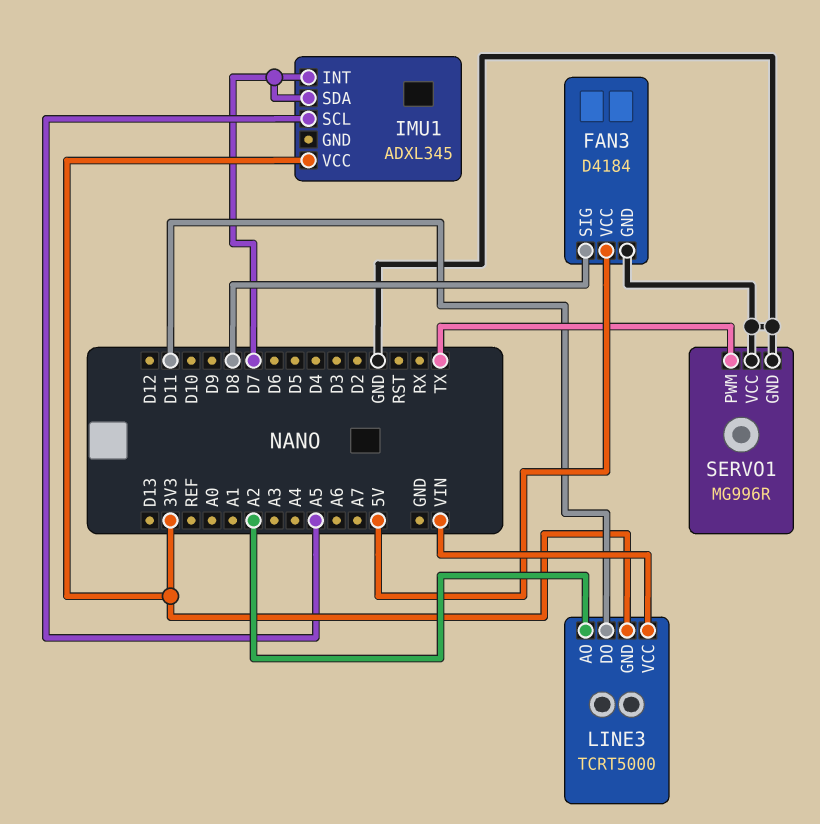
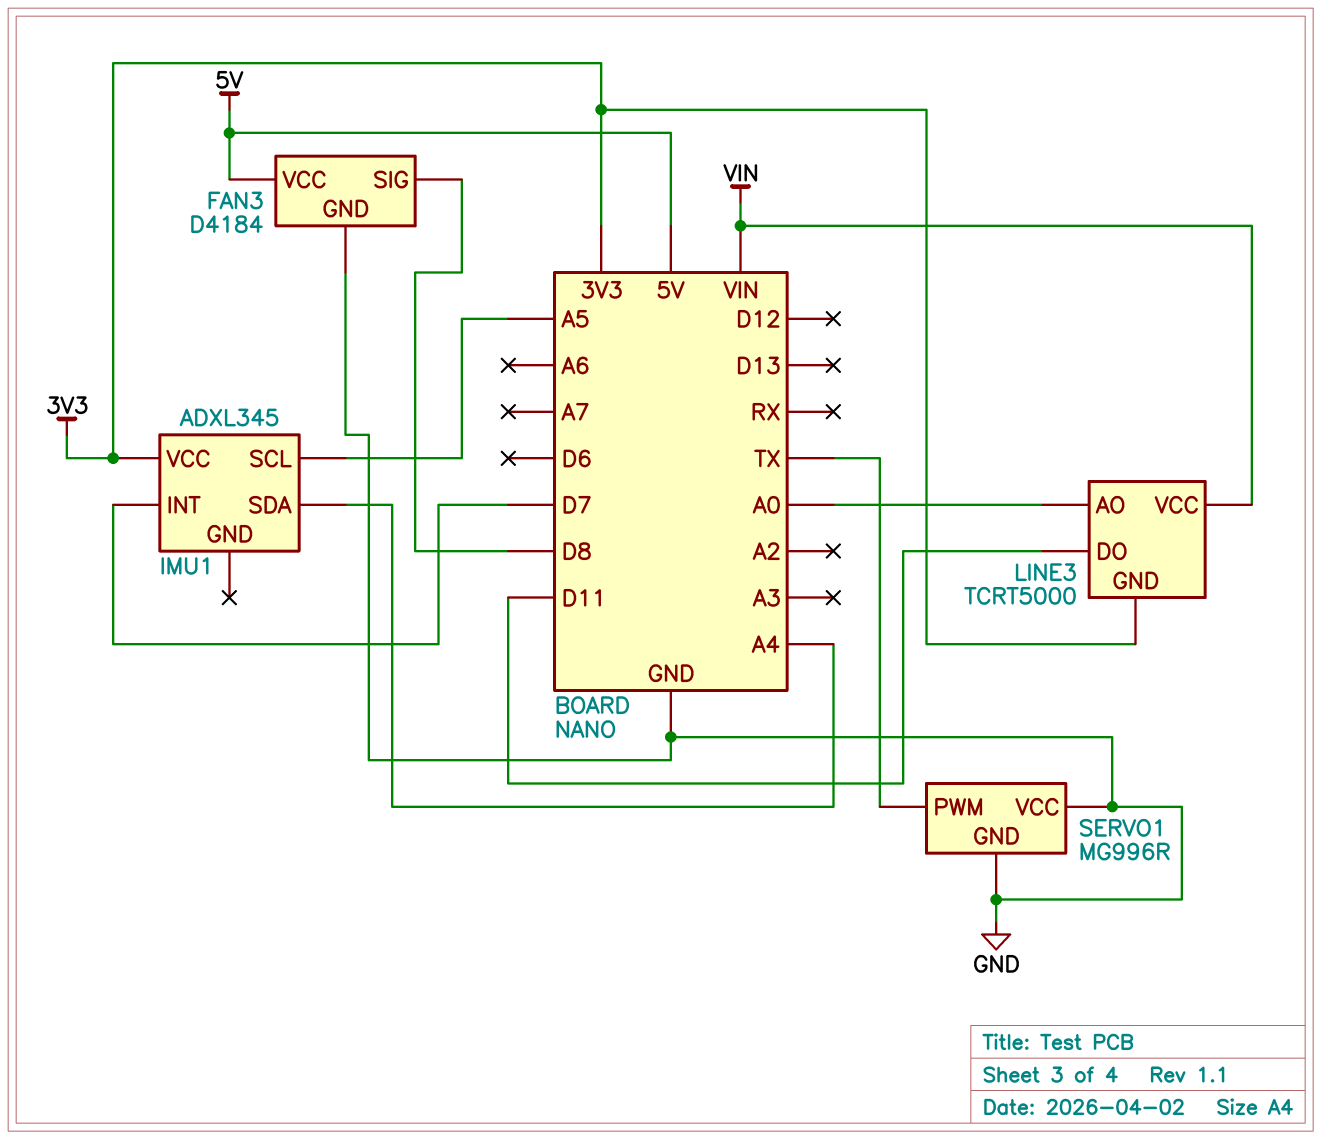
IMU1 pin SDA: D7 -> A4
LINE3 pin AO: A2 -> A0

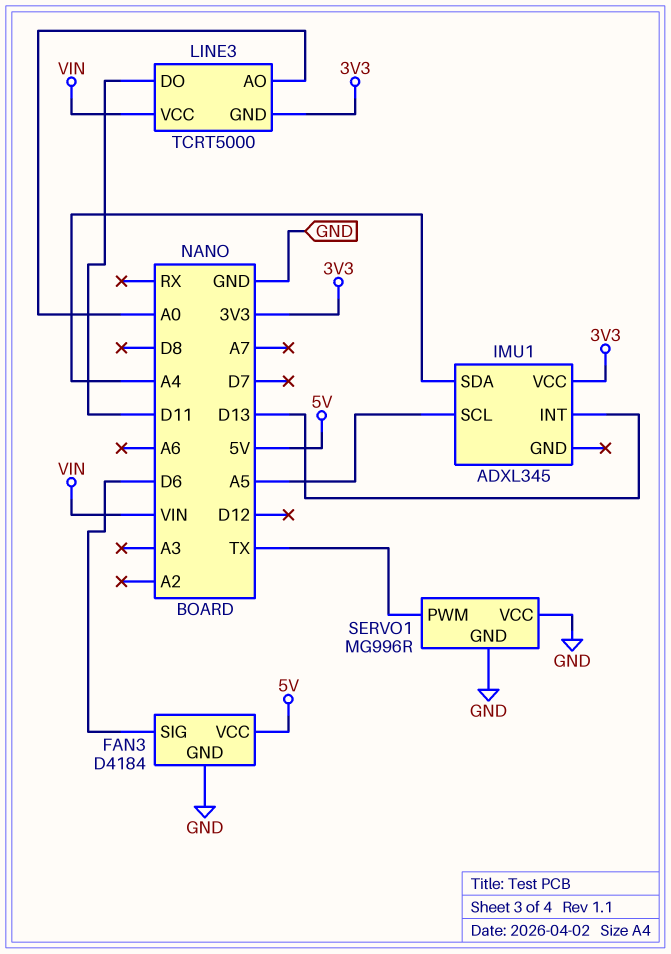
FAN3 pin SIG: D8 -> D6
IMU1 pin INT: D7 -> D13

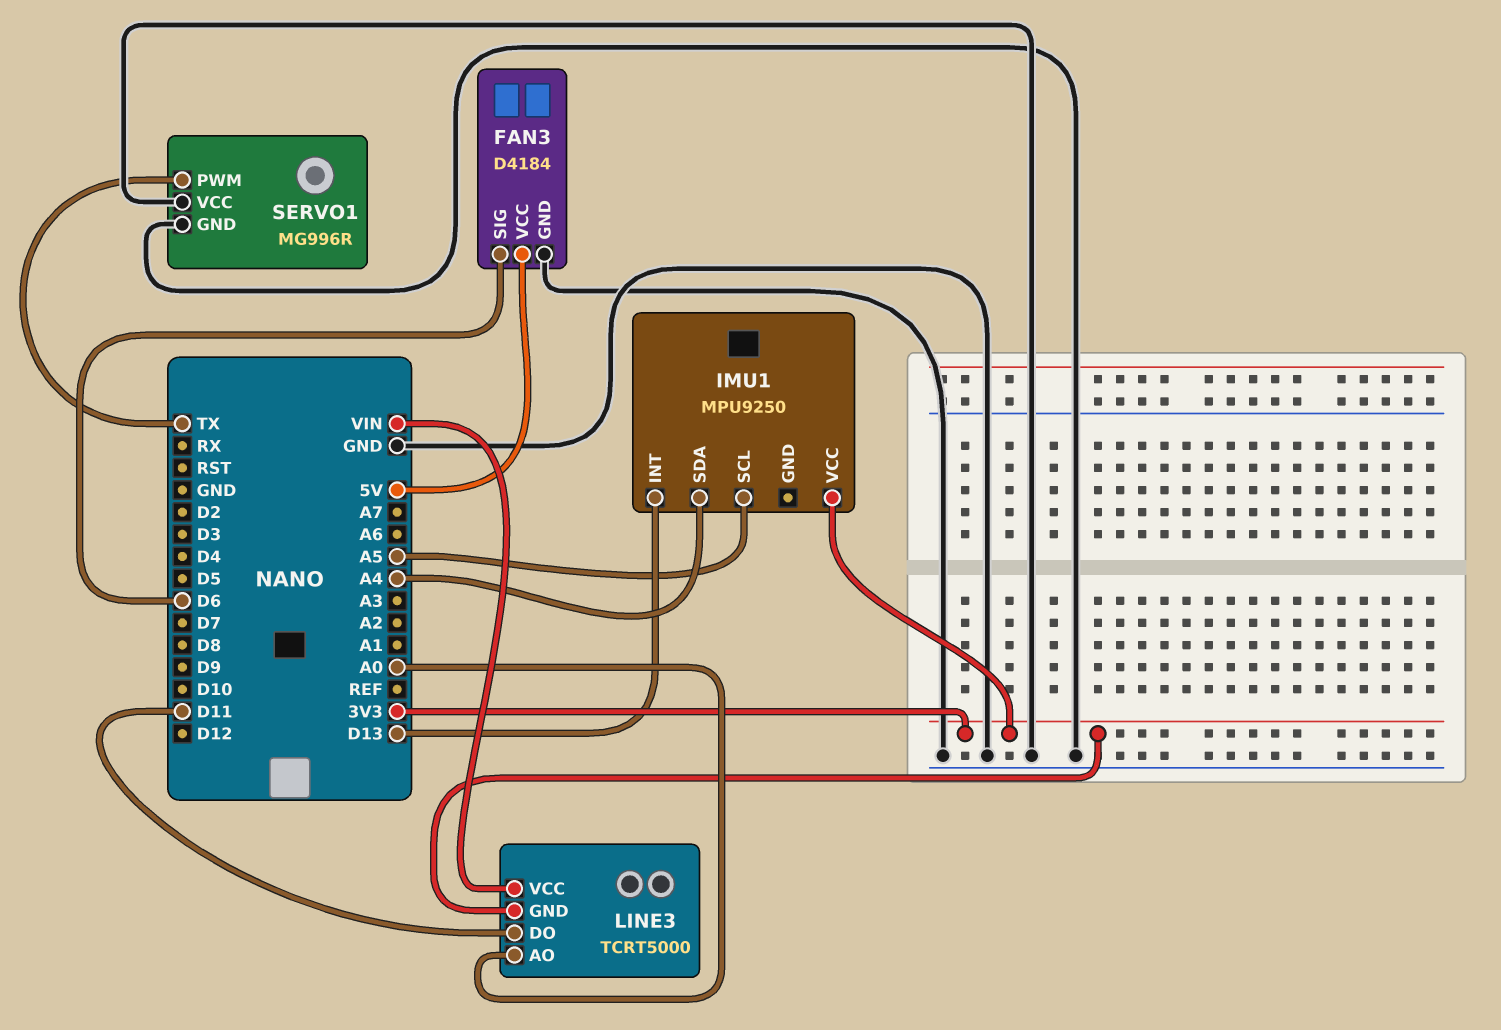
IMU1: ADXL345 -> MPU9250

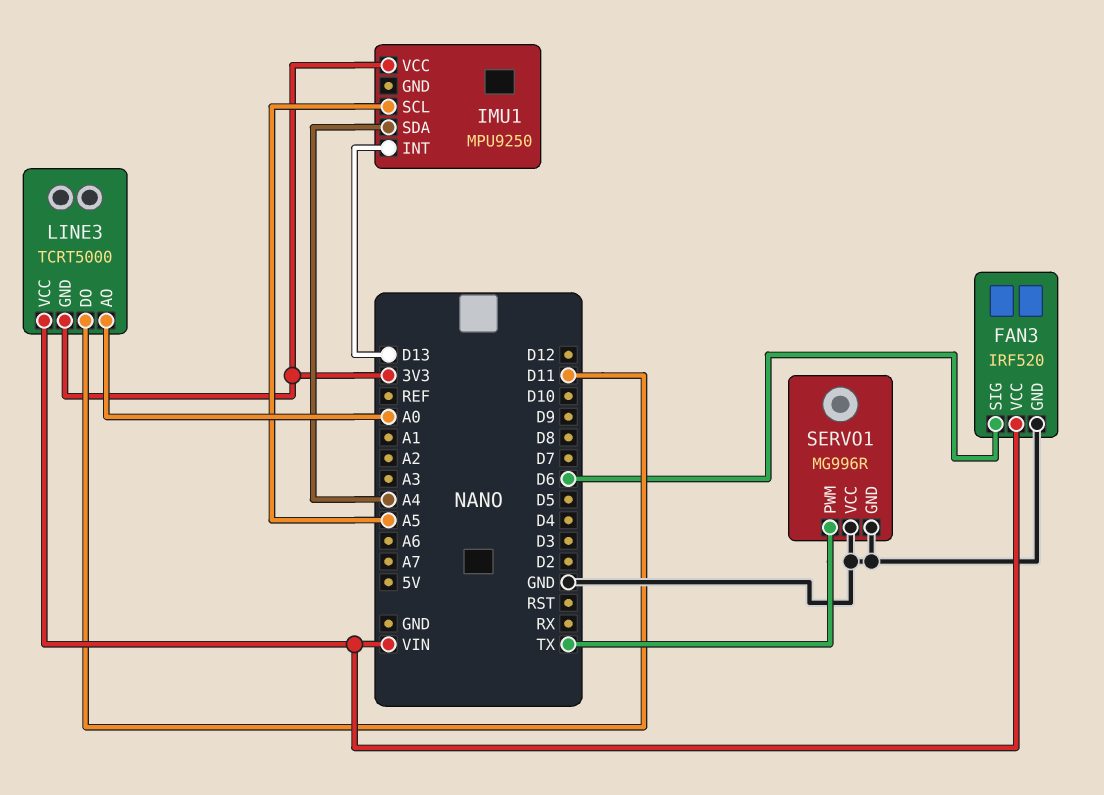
FAN3: D4184 -> IRF520
FAN3 pin VCC: 5V -> VIN

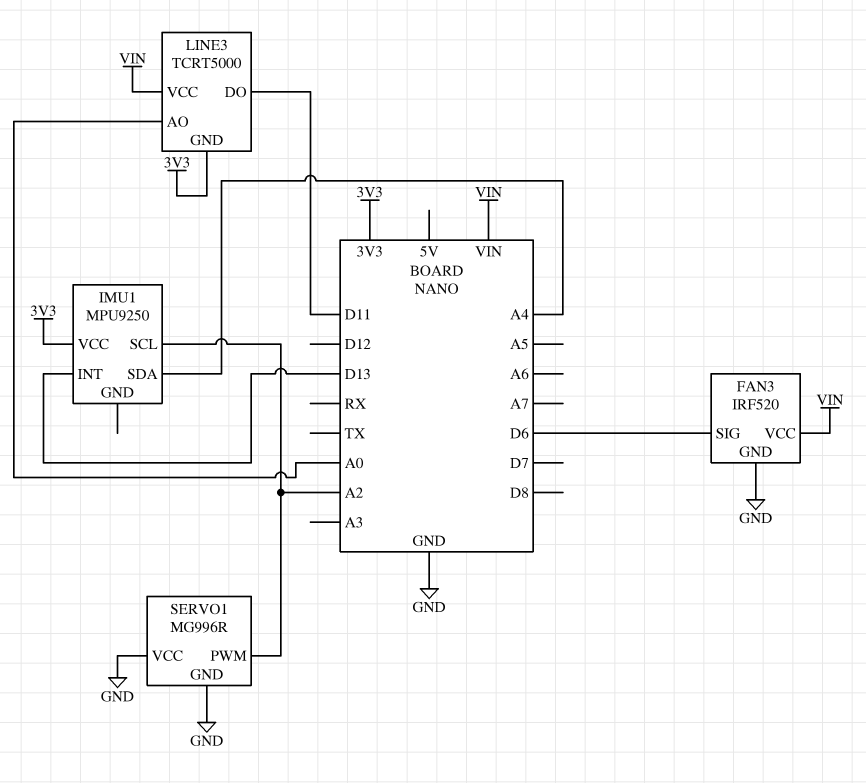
IMU1 pin SCL: A5 -> A2
SERVO1 pin PWM: TX -> A2

